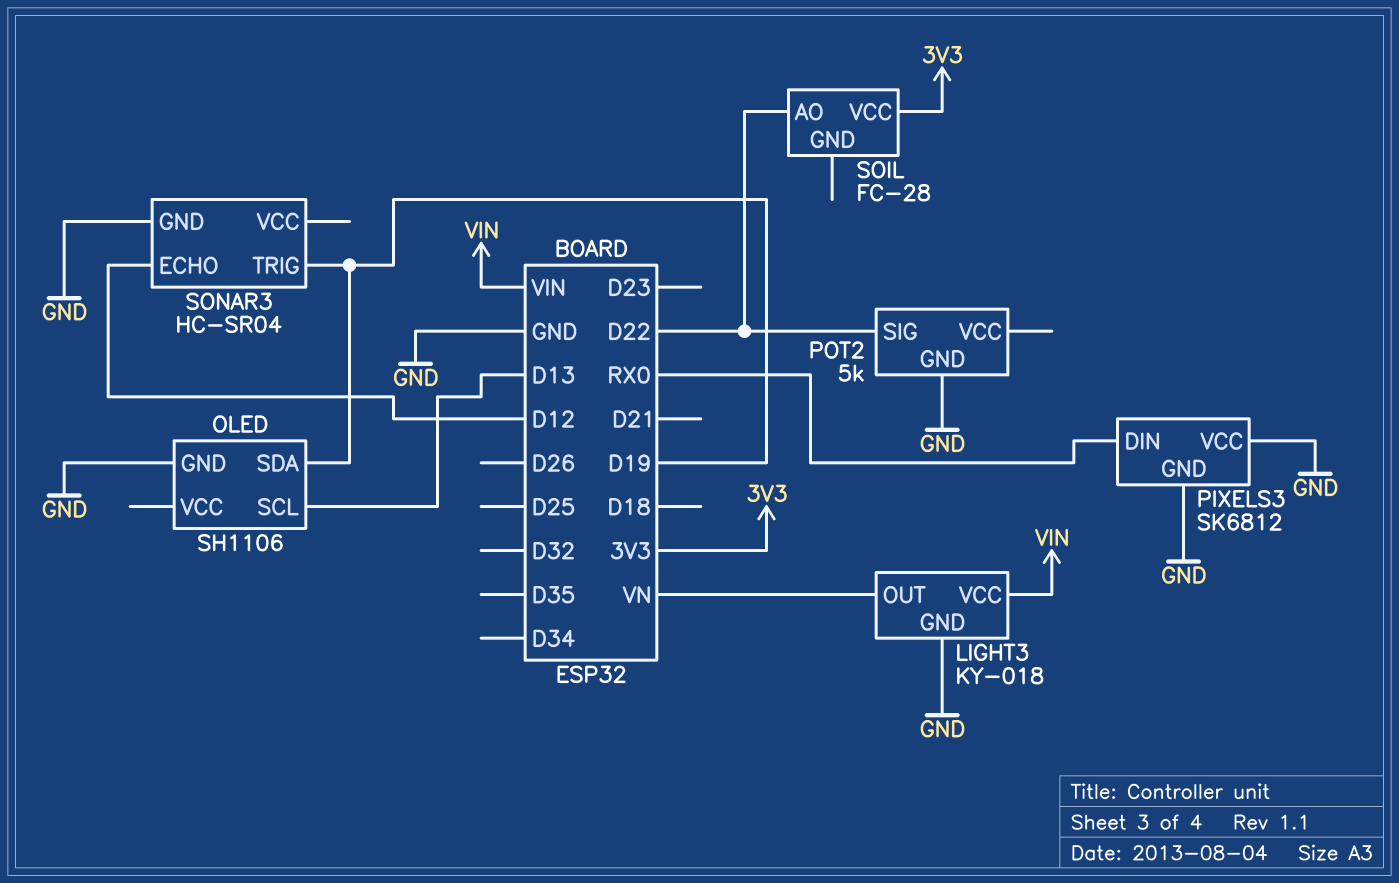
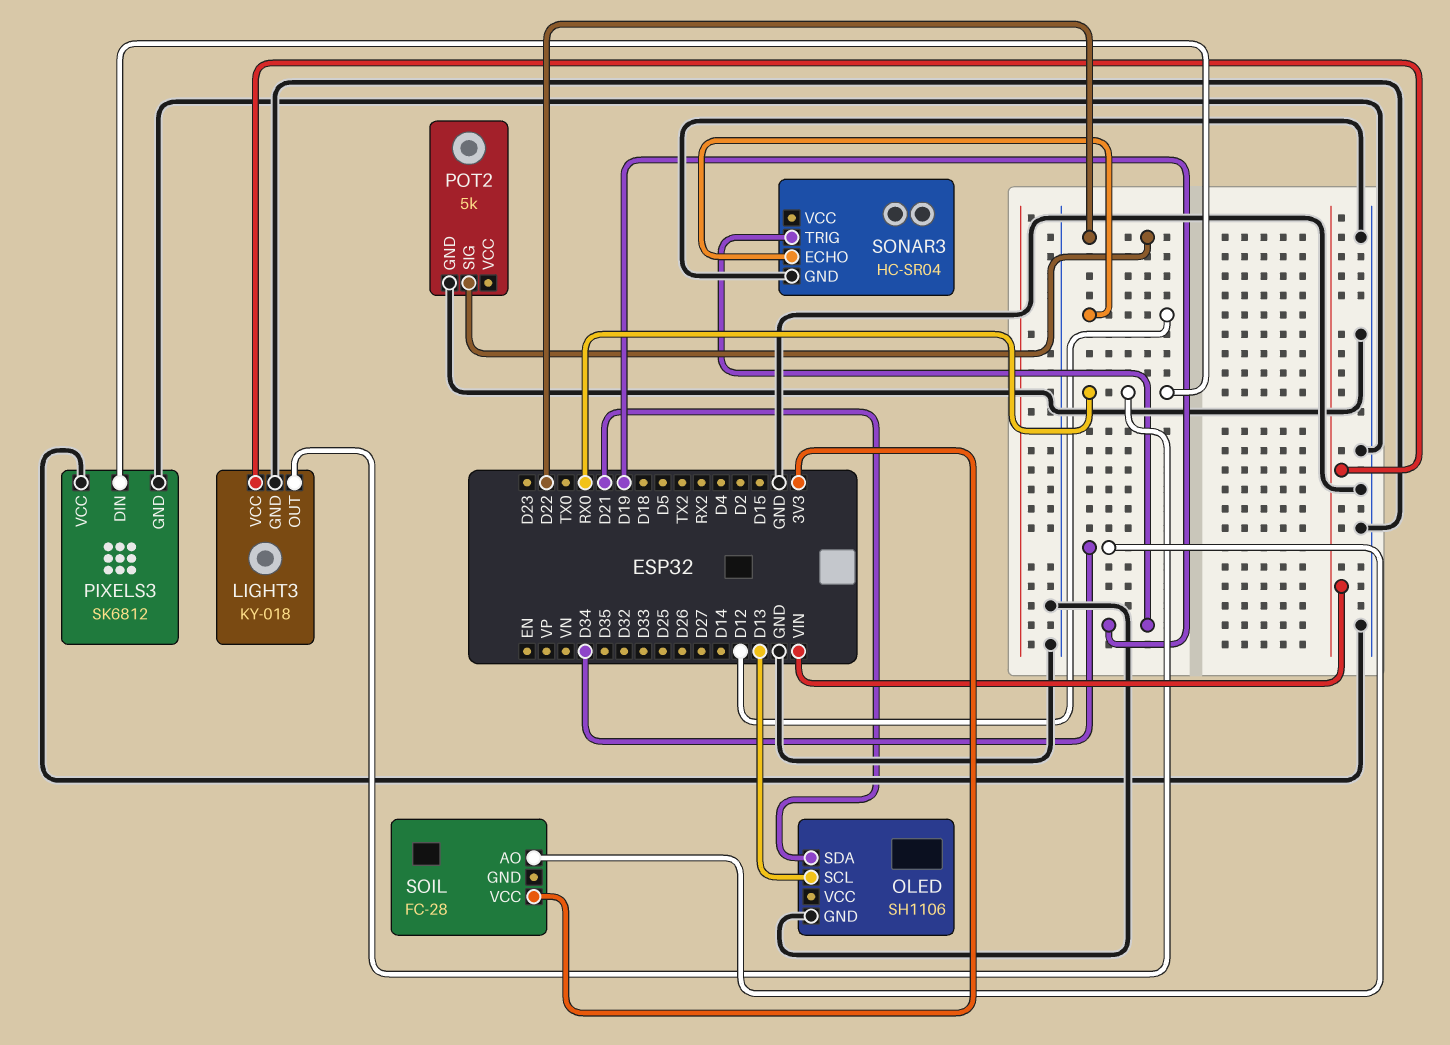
LIGHT3 pin OUT: VN -> RX0
OLED pin SDA: D19 -> D21
SOIL pin AO: D22 -> D34

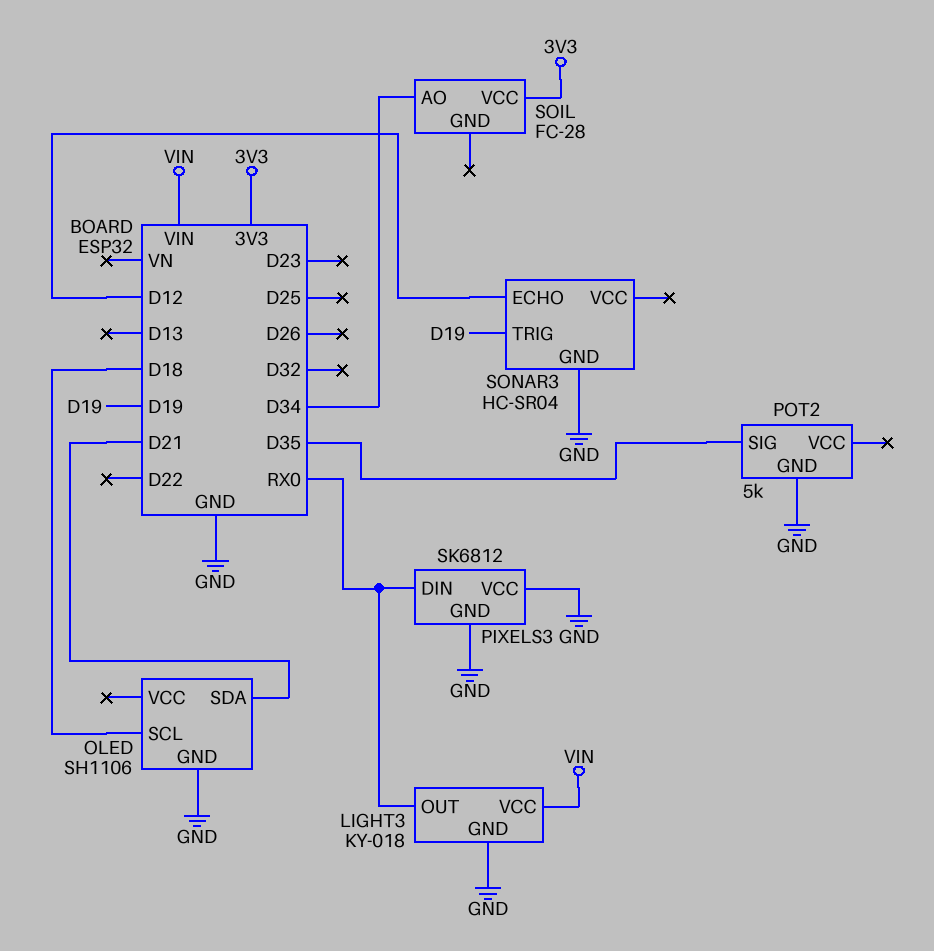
OLED pin SCL: D13 -> D18
POT2 pin SIG: D22 -> D35

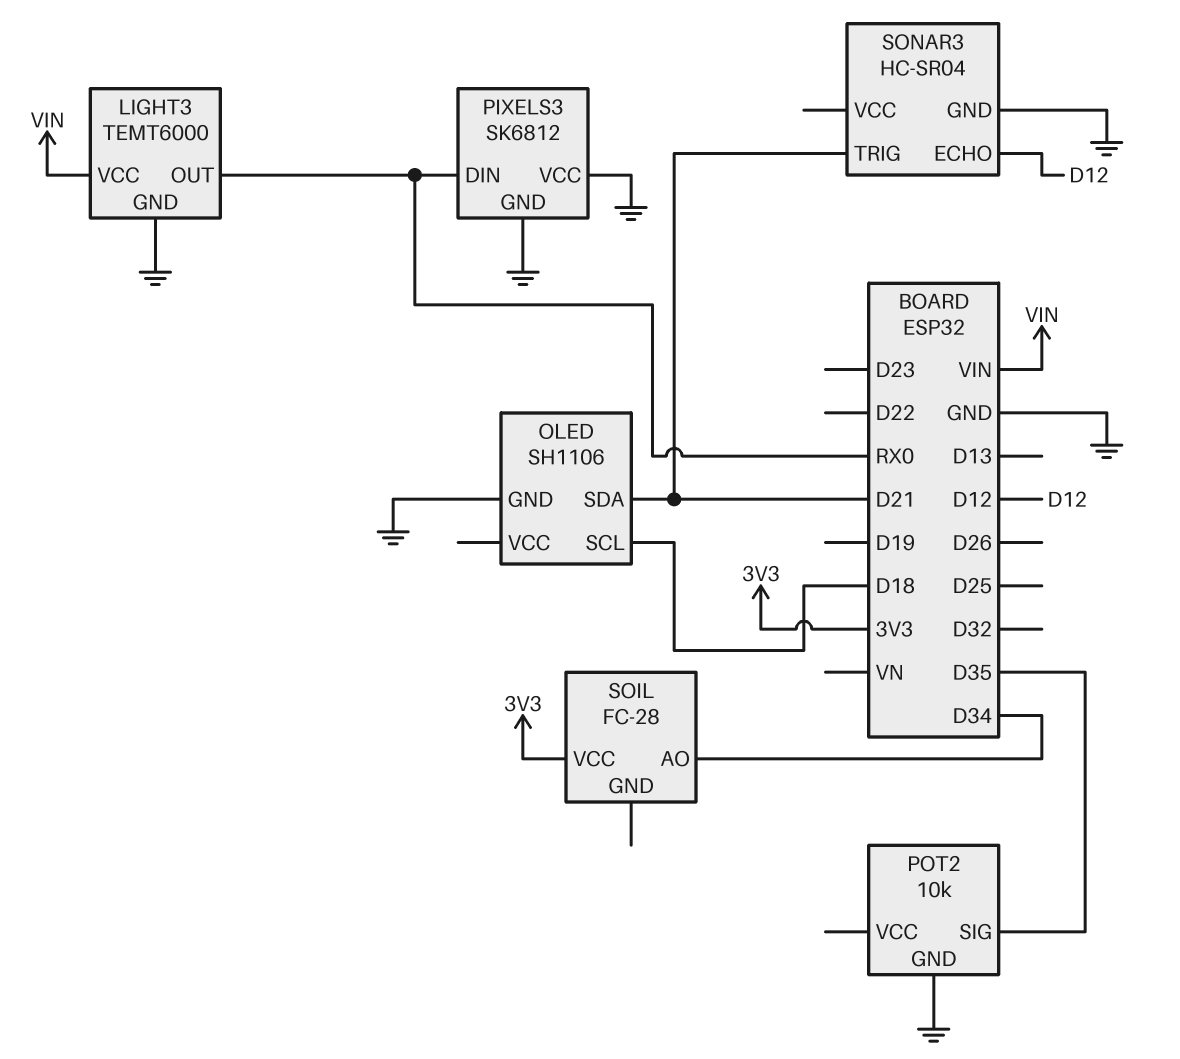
LIGHT3: KY-018 -> TEMT6000
POT2: 5k -> 10k
SONAR3 pin TRIG: D19 -> D21

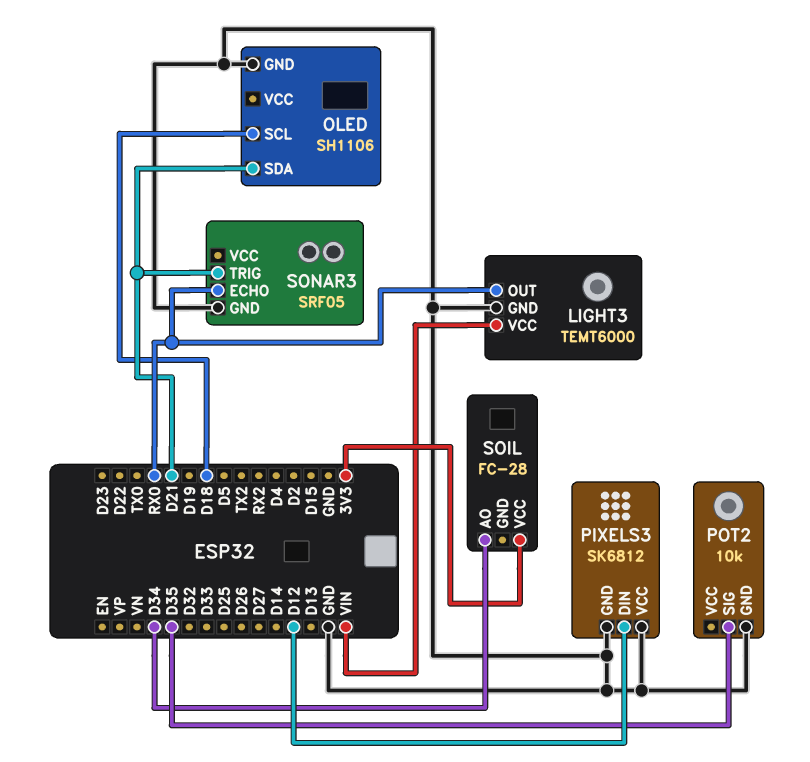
PIXELS3 pin DIN: RX0 -> D12
SONAR3: HC-SR04 -> SRF05
SONAR3 pin ECHO: D12 -> RX0

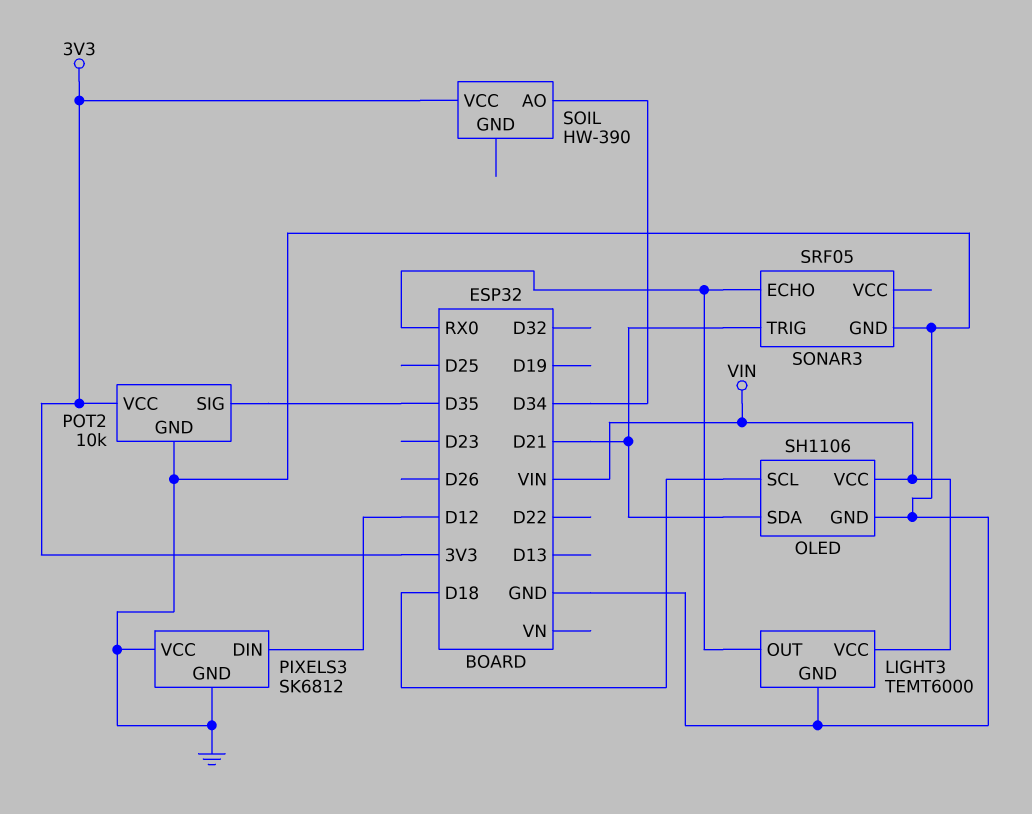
OLED pin VCC: none -> VIN
POT2 pin VCC: none -> 3V3
SOIL: FC-28 -> HW-390

